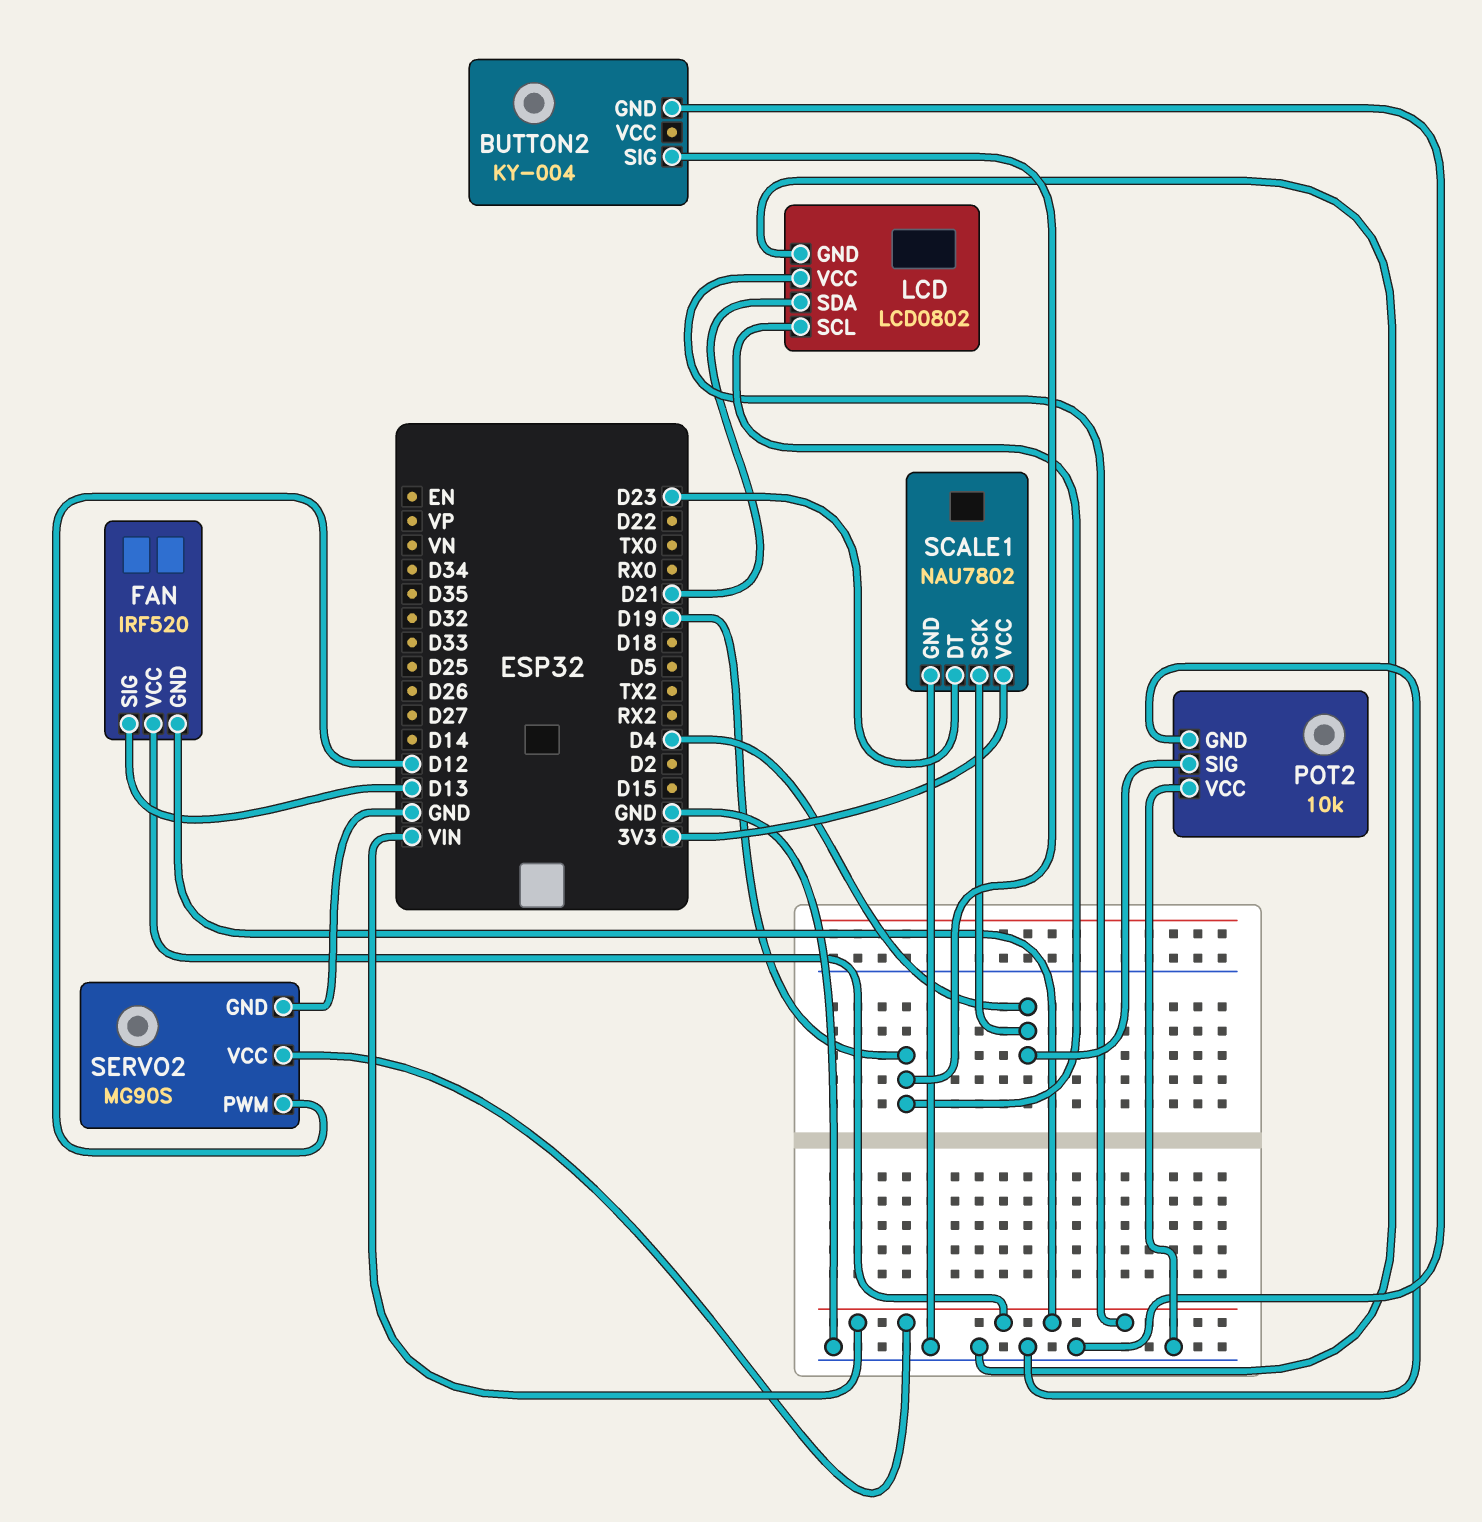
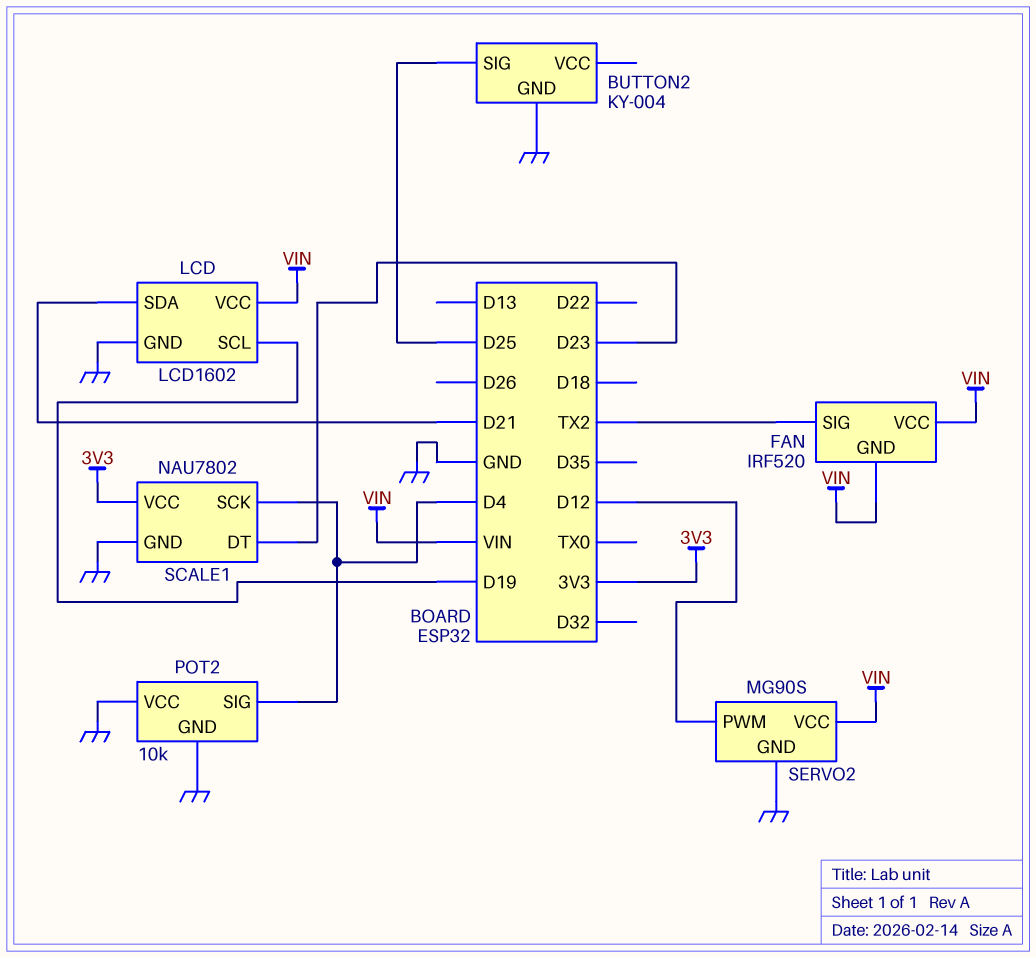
BUTTON2 pin SIG: D19 -> D25
FAN pin SIG: D13 -> TX2
LCD: LCD0802 -> LCD1602

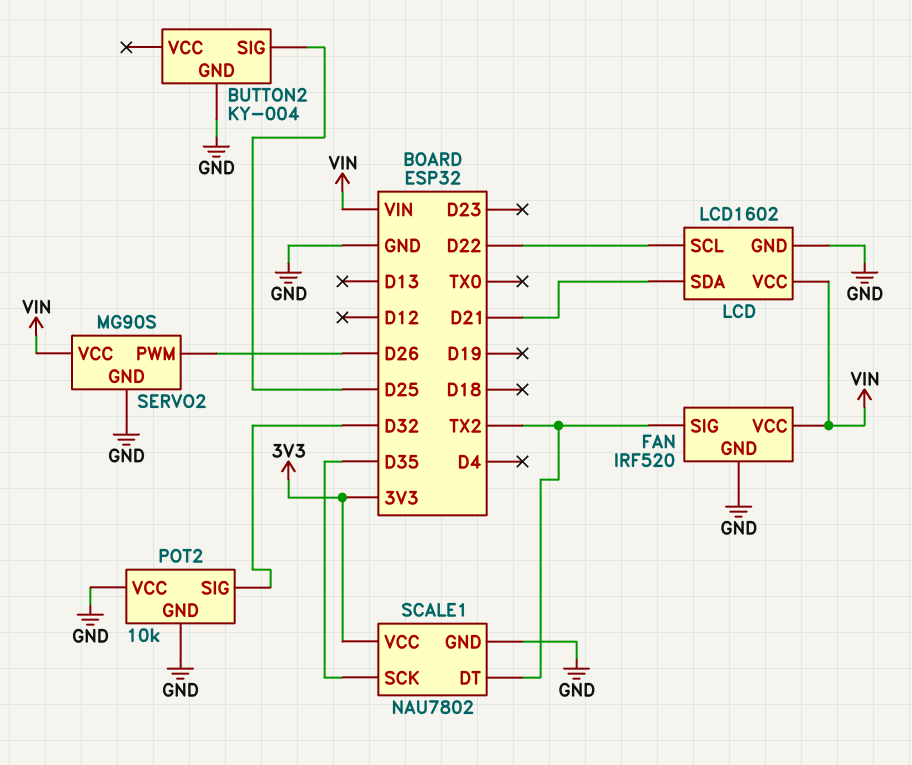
FAN pin GND: VIN -> GND
LCD pin SCL: D19 -> D22
POT2 pin SIG: D4 -> D32
SCALE1 pin DT: D23 -> TX2
SCALE1 pin SCK: D4 -> D35
SERVO2 pin PWM: D12 -> D26

